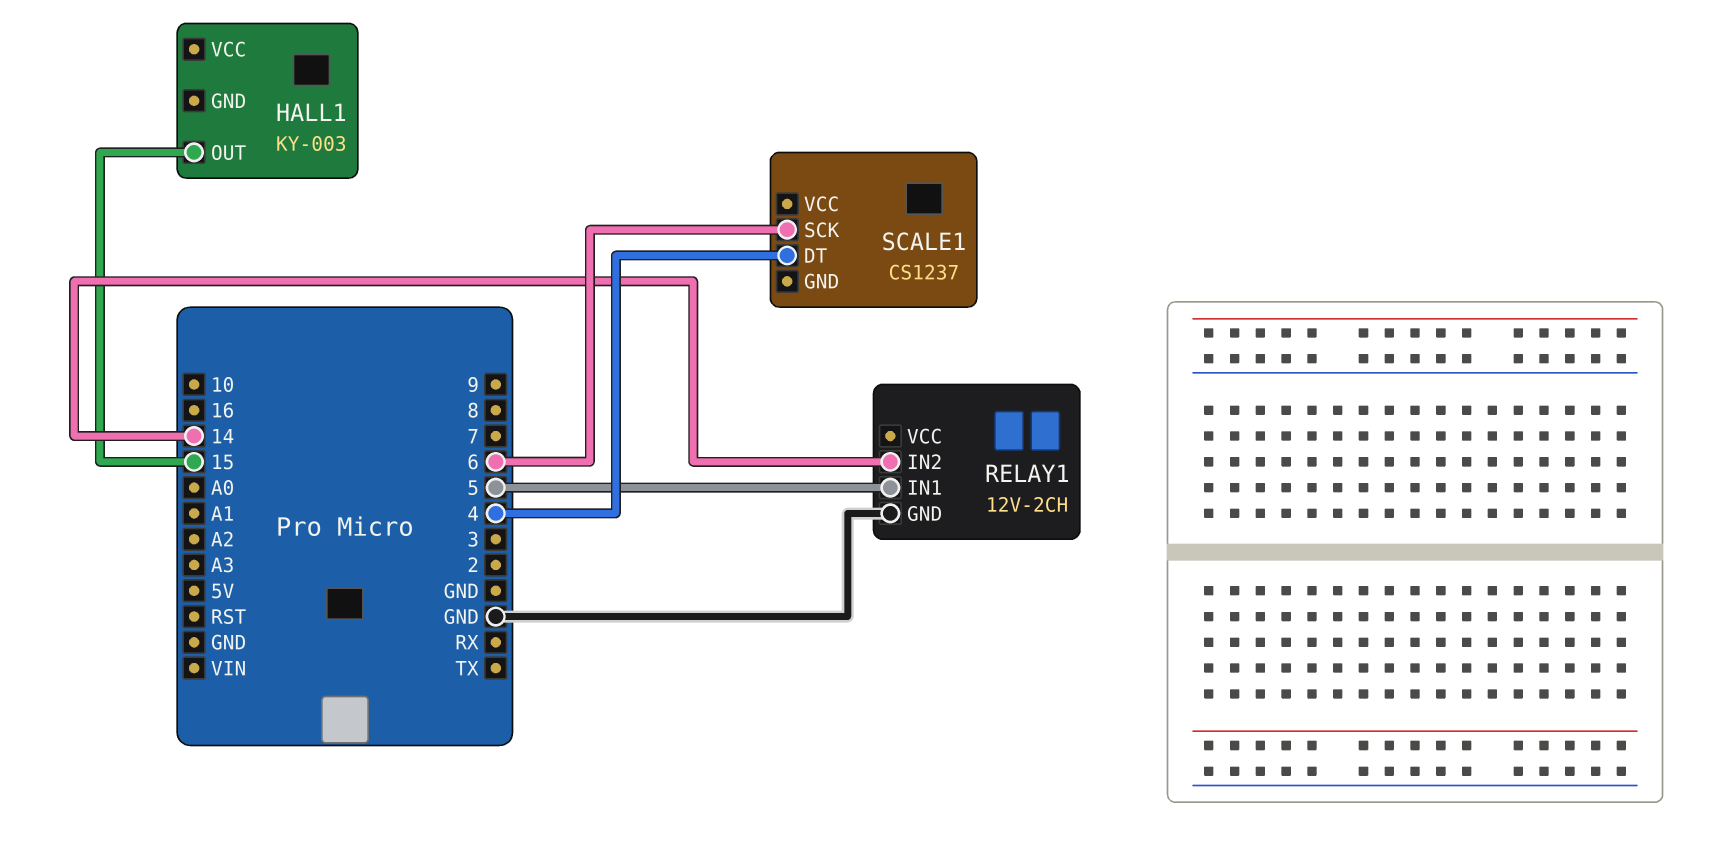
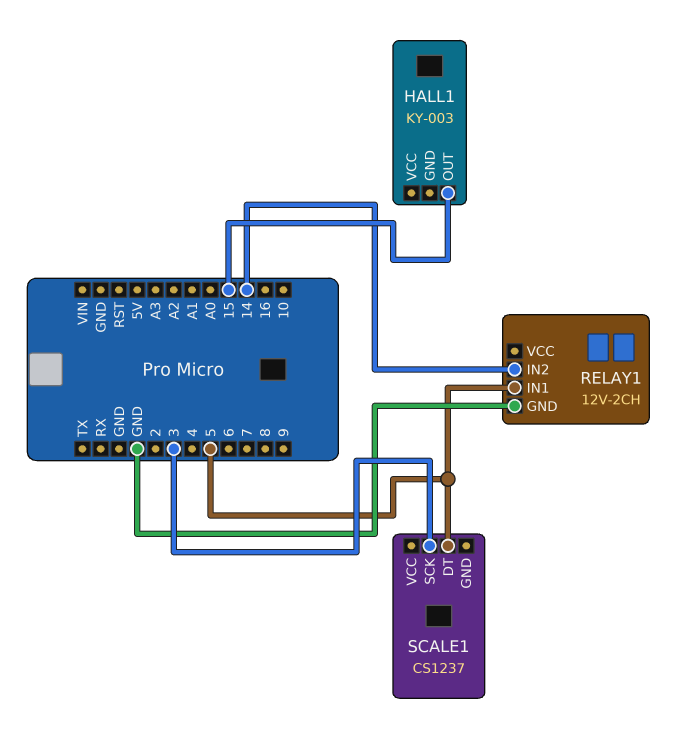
SCALE1 pin DT: 4 -> 5
SCALE1 pin SCK: 6 -> 3

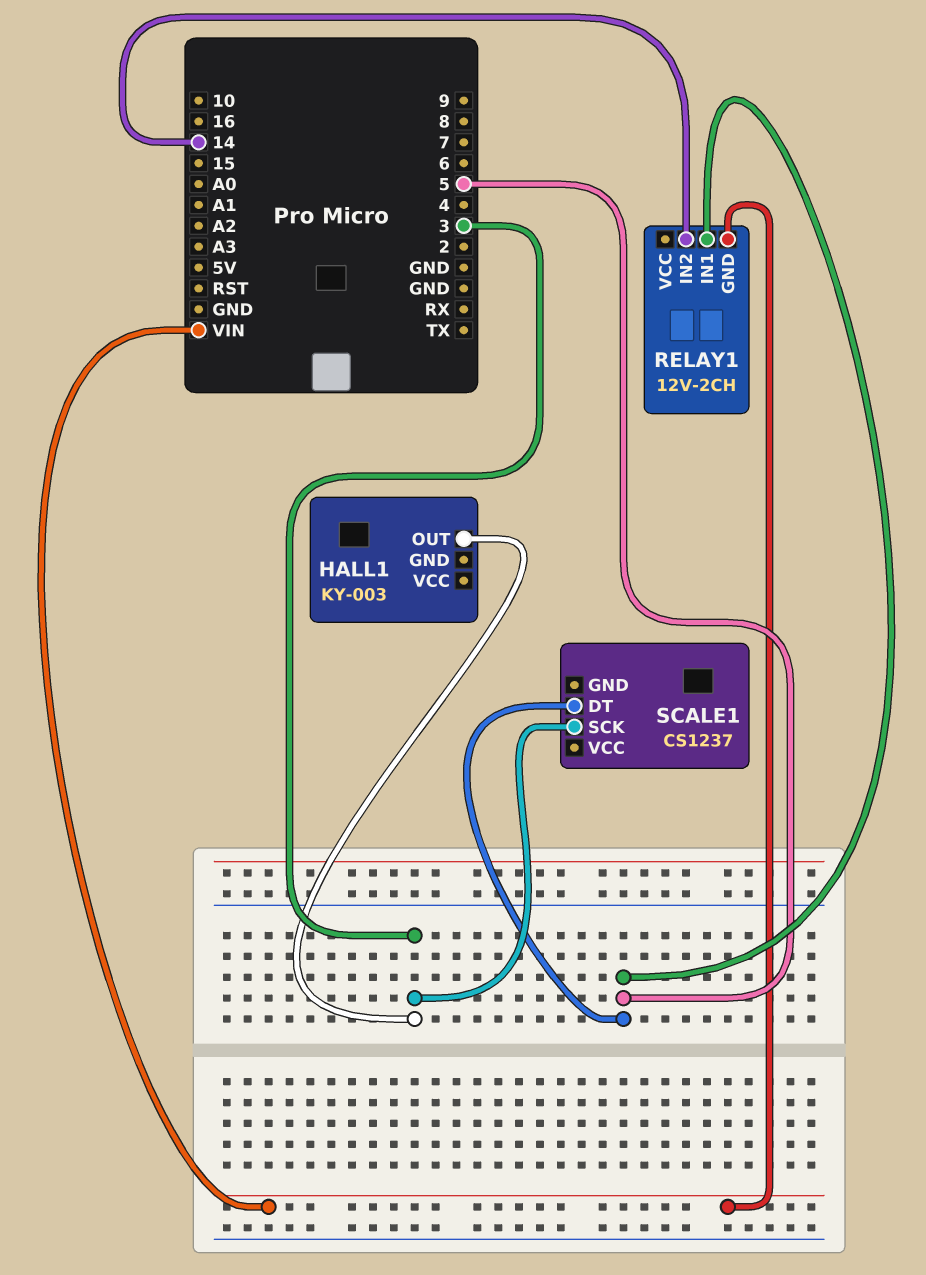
HALL1 pin OUT: 15 -> 3
RELAY1 pin GND: GND -> VIN

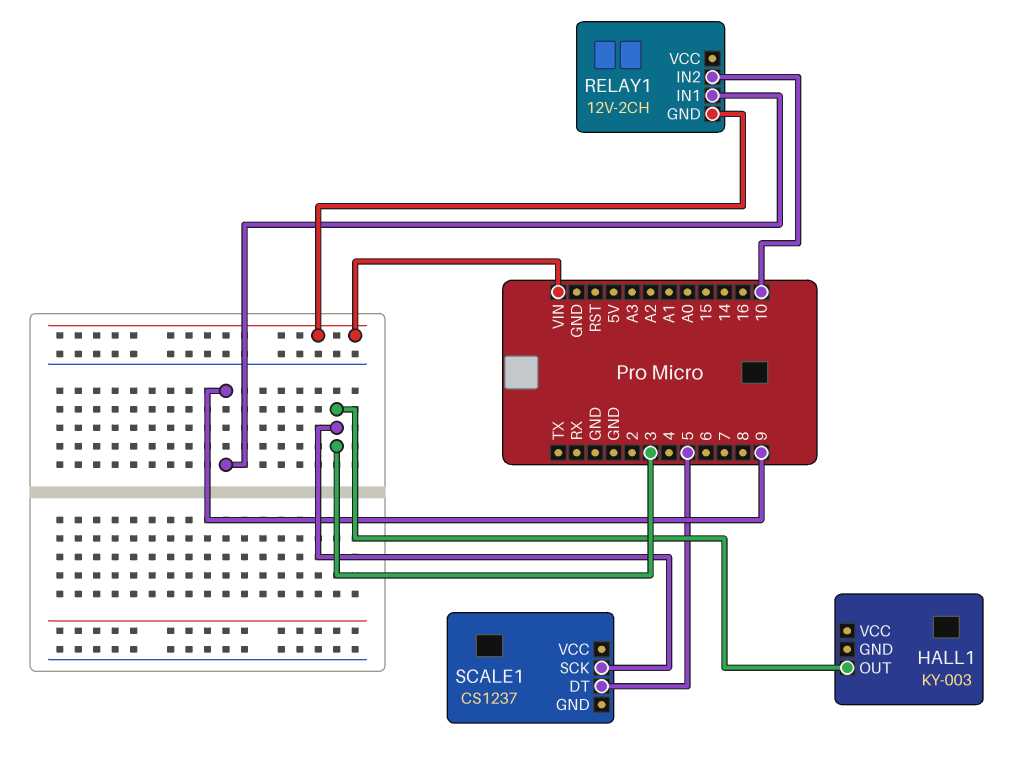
RELAY1 pin IN1: 5 -> 9
RELAY1 pin IN2: 14 -> 10

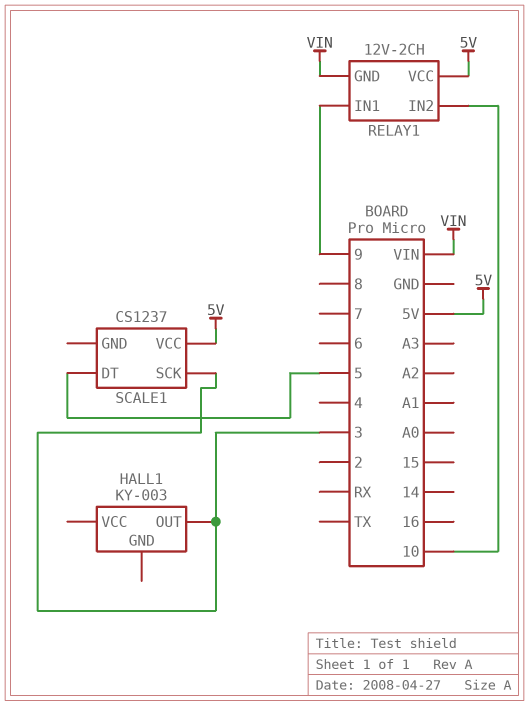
RELAY1 pin VCC: none -> 5V
SCALE1 pin VCC: none -> 5V

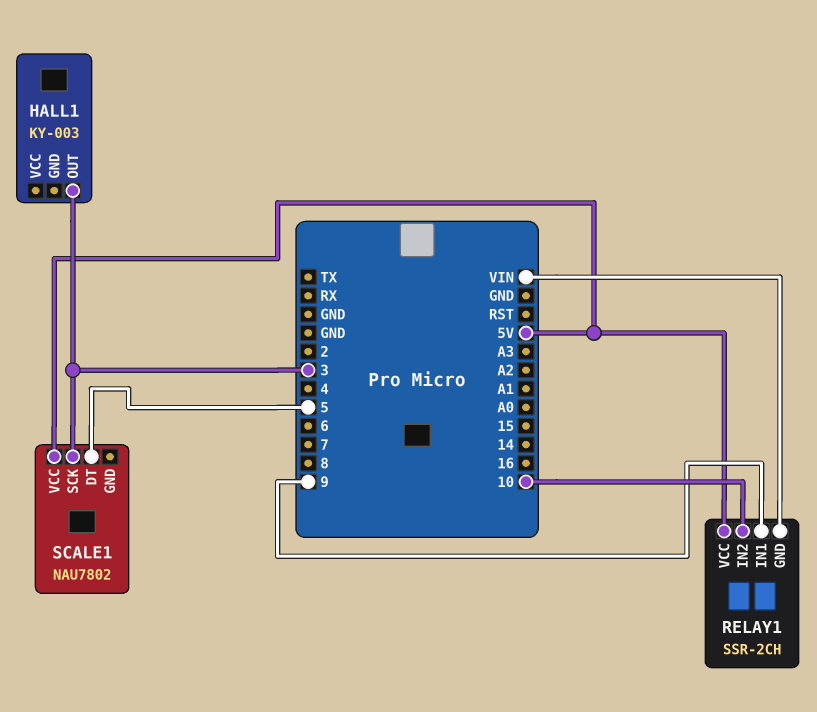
RELAY1: 12V-2CH -> SSR-2CH
SCALE1: CS1237 -> NAU7802

